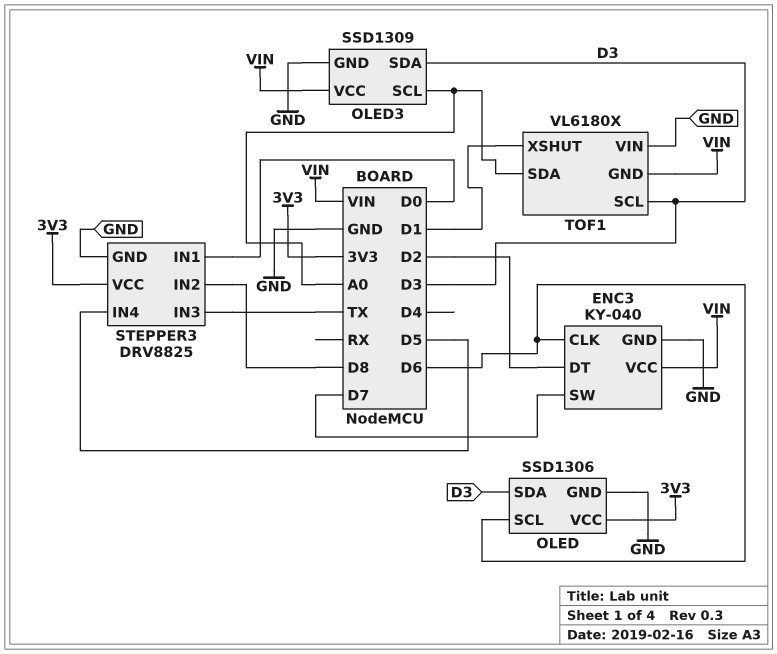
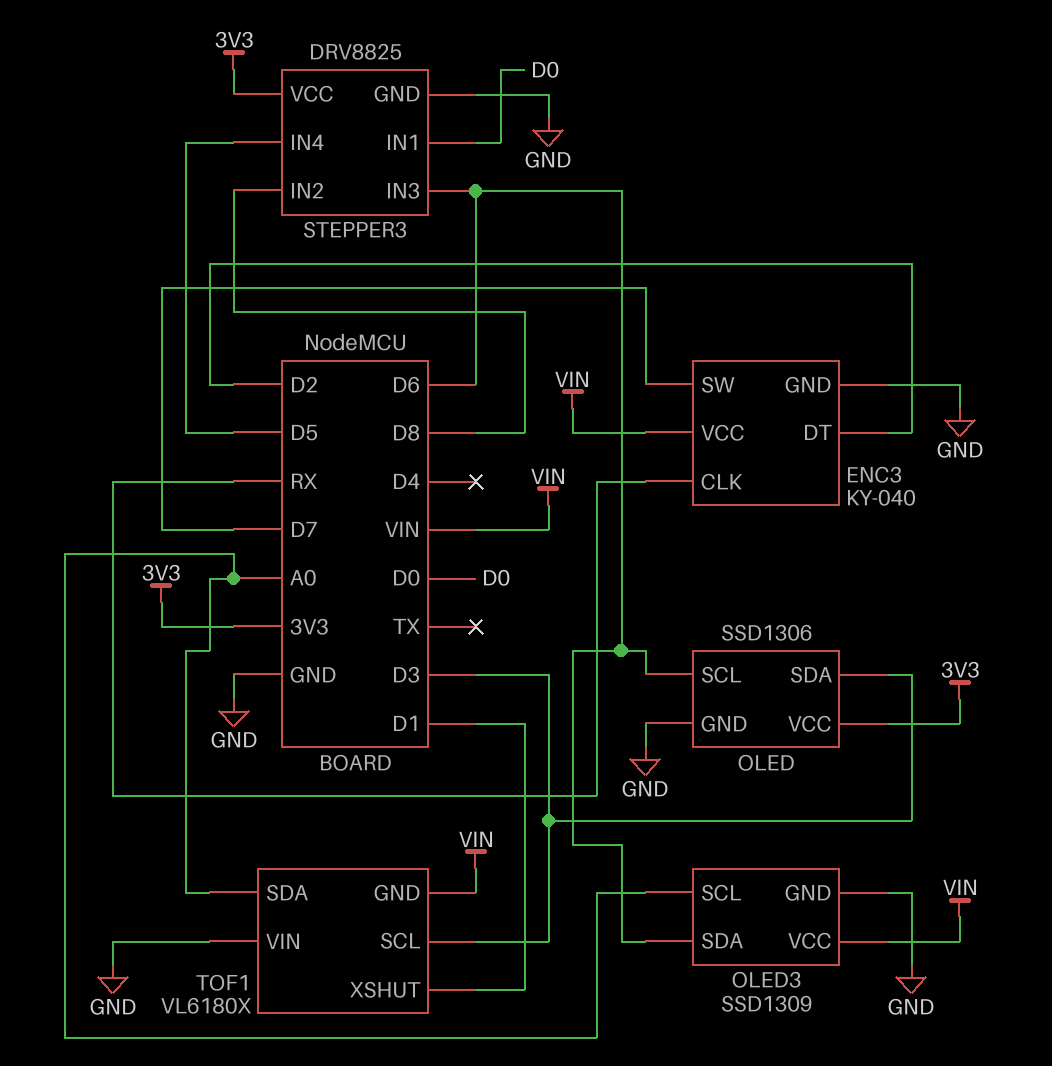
ENC3 pin CLK: D6 -> RX
OLED3 pin SDA: D3 -> D6
STEPPER3 pin IN3: TX -> D6

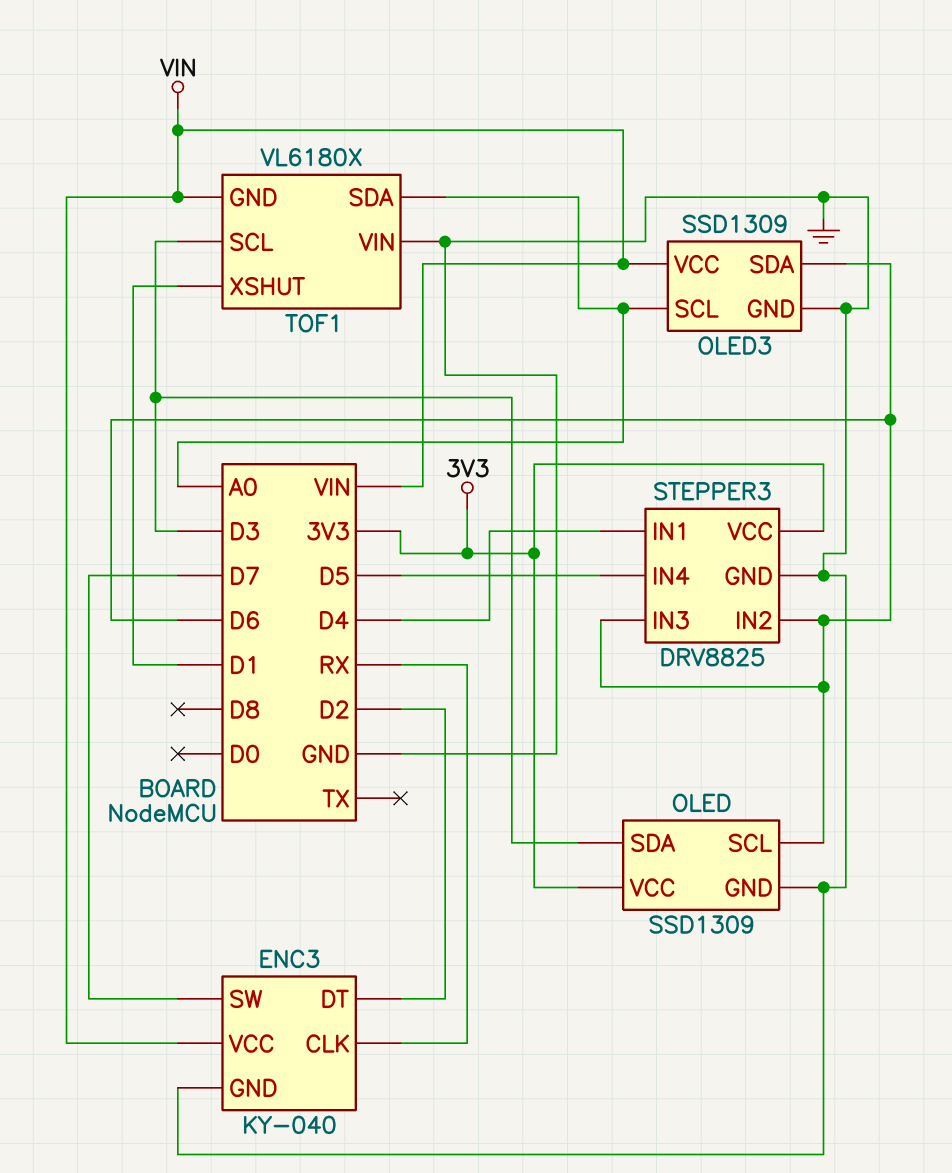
OLED: SSD1306 -> SSD1309
STEPPER3 pin IN1: D0 -> D4
STEPPER3 pin IN2: D8 -> D6

